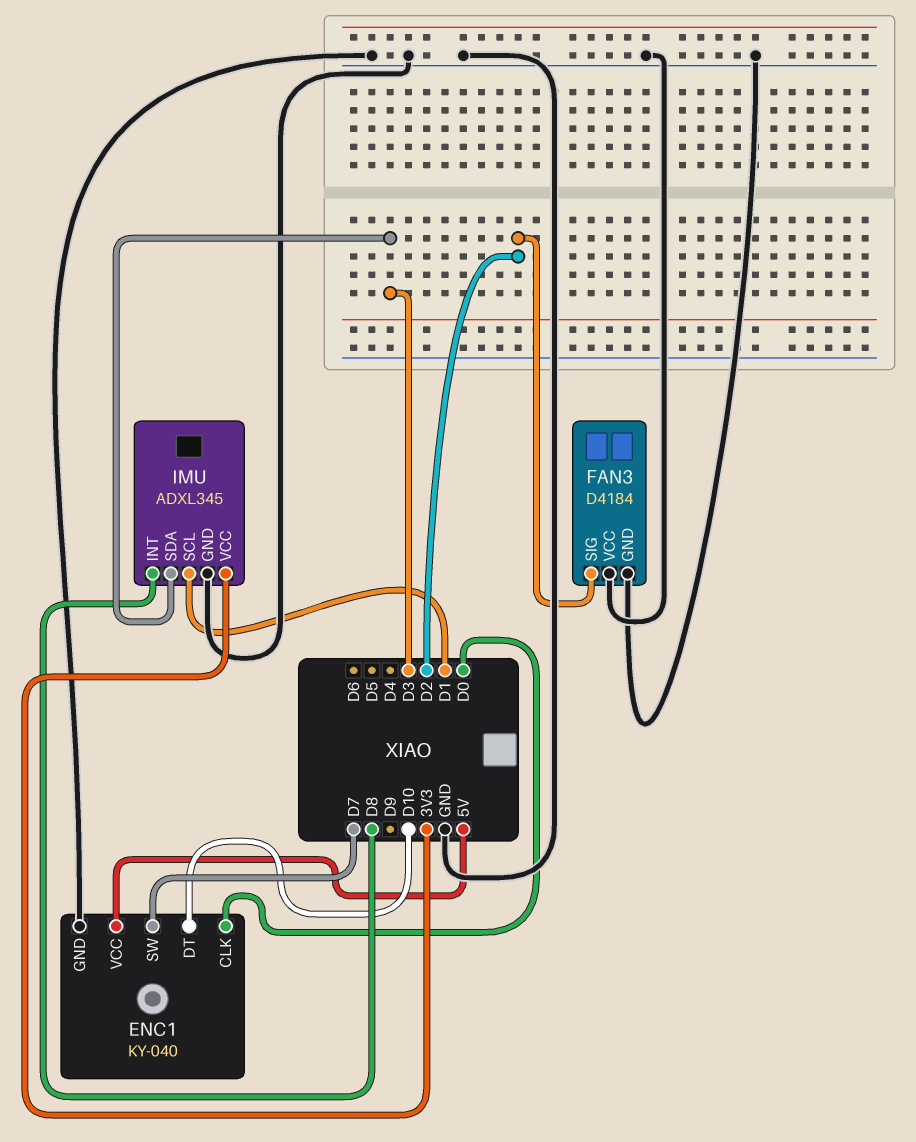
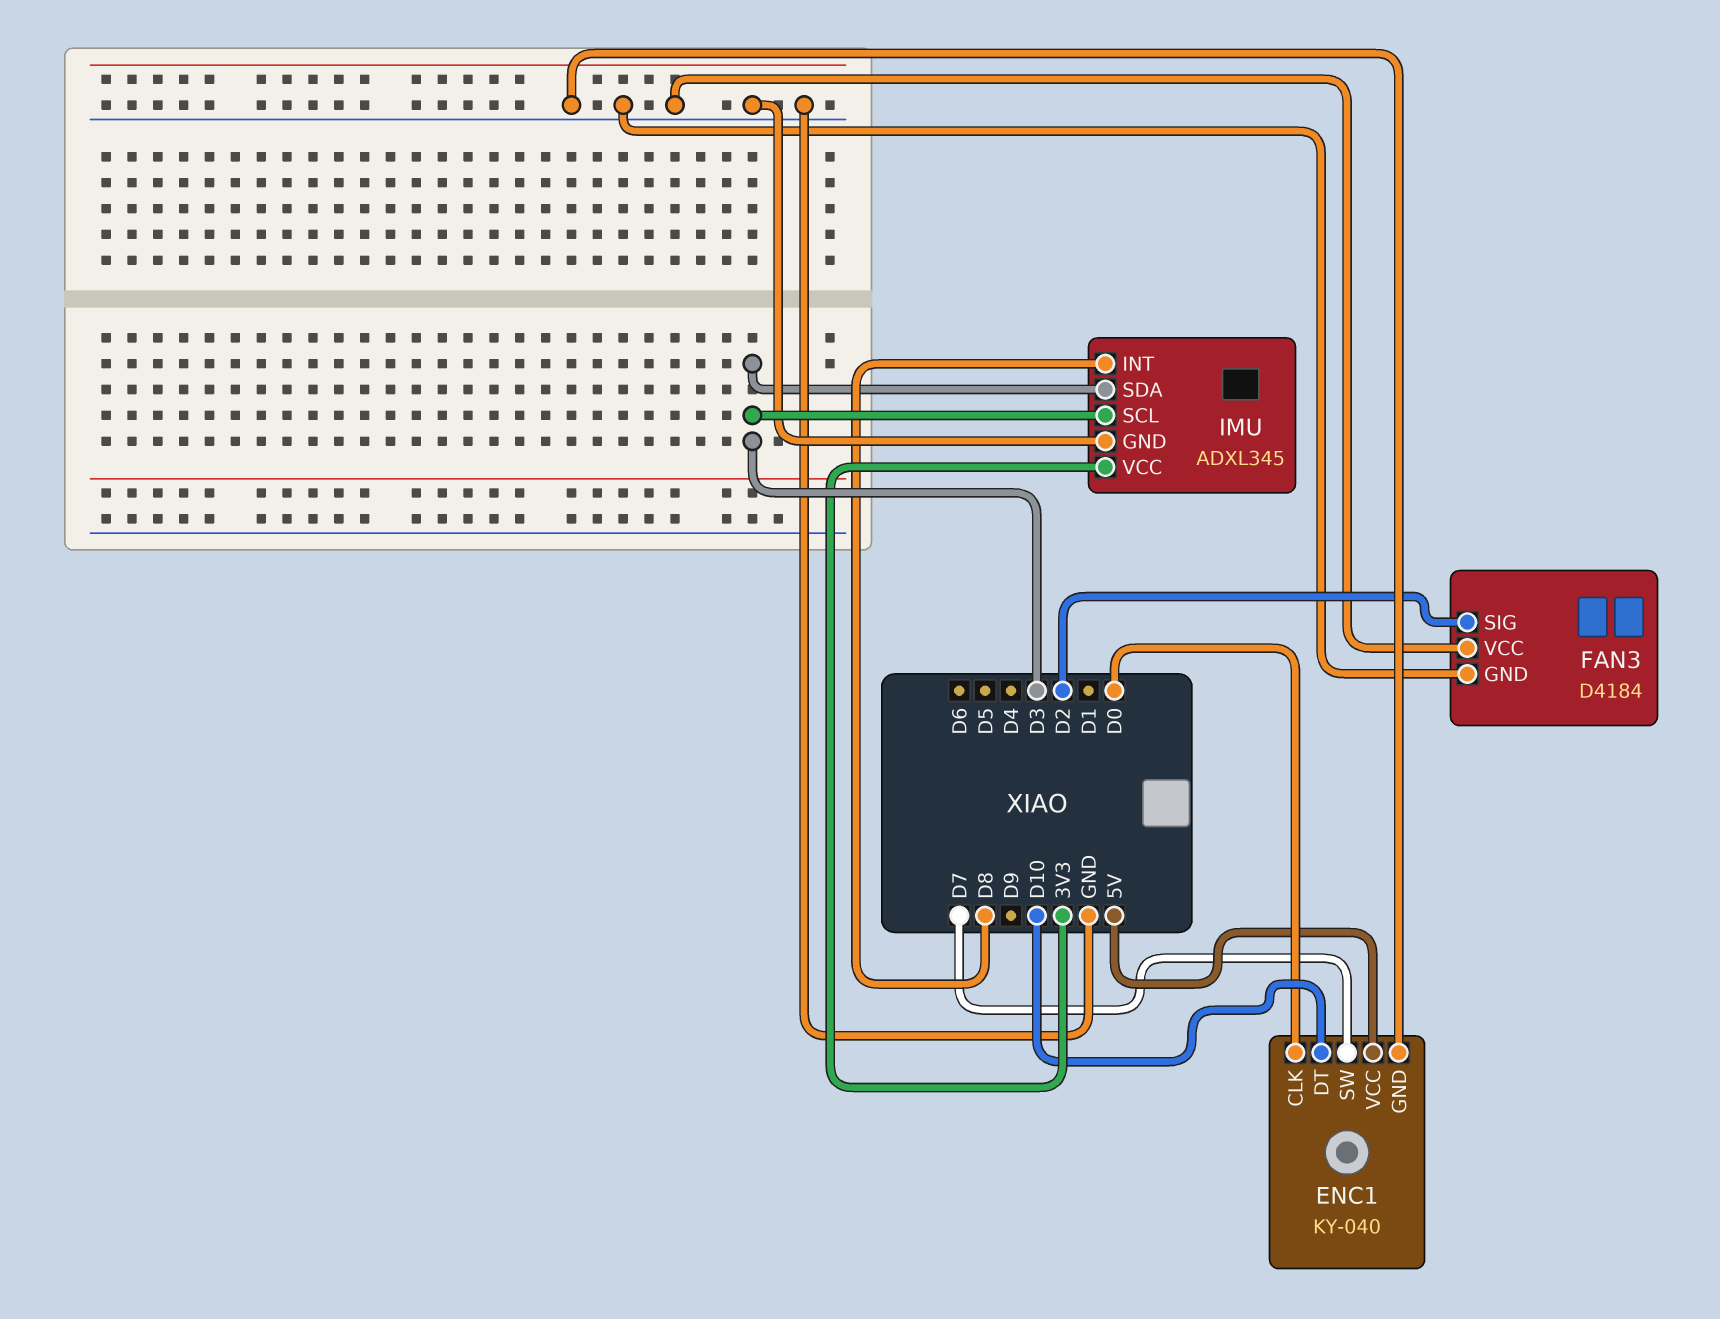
IMU pin SCL: D1 -> D3

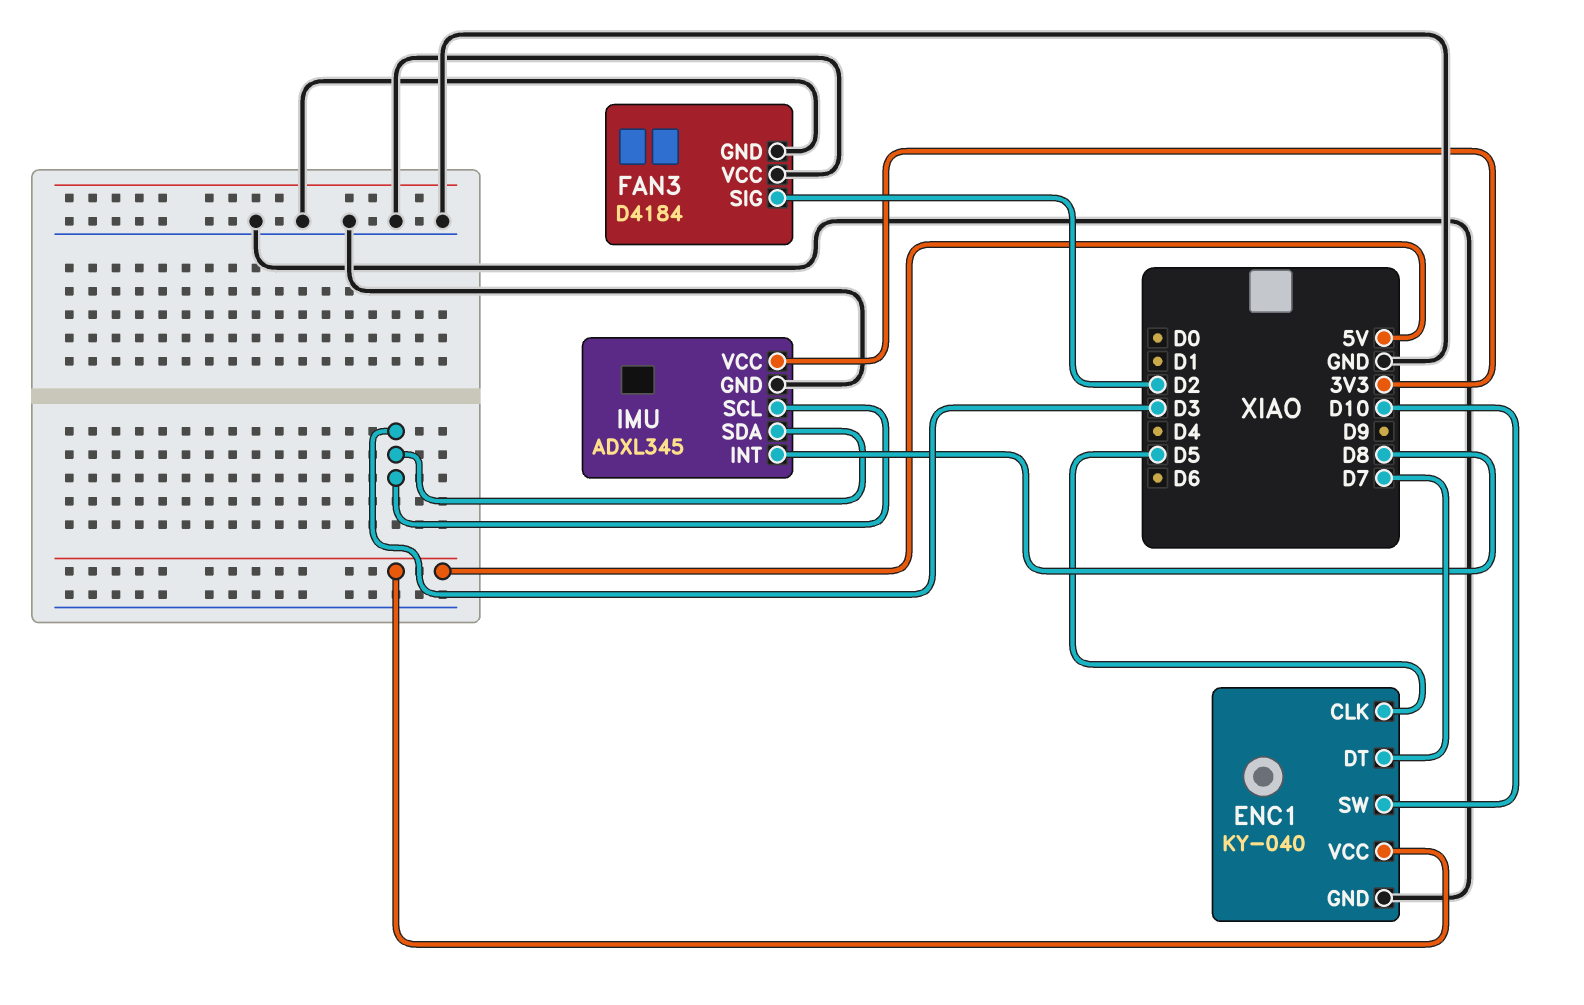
ENC1 pin CLK: D0 -> D5
ENC1 pin DT: D10 -> D7
ENC1 pin SW: D7 -> D10

